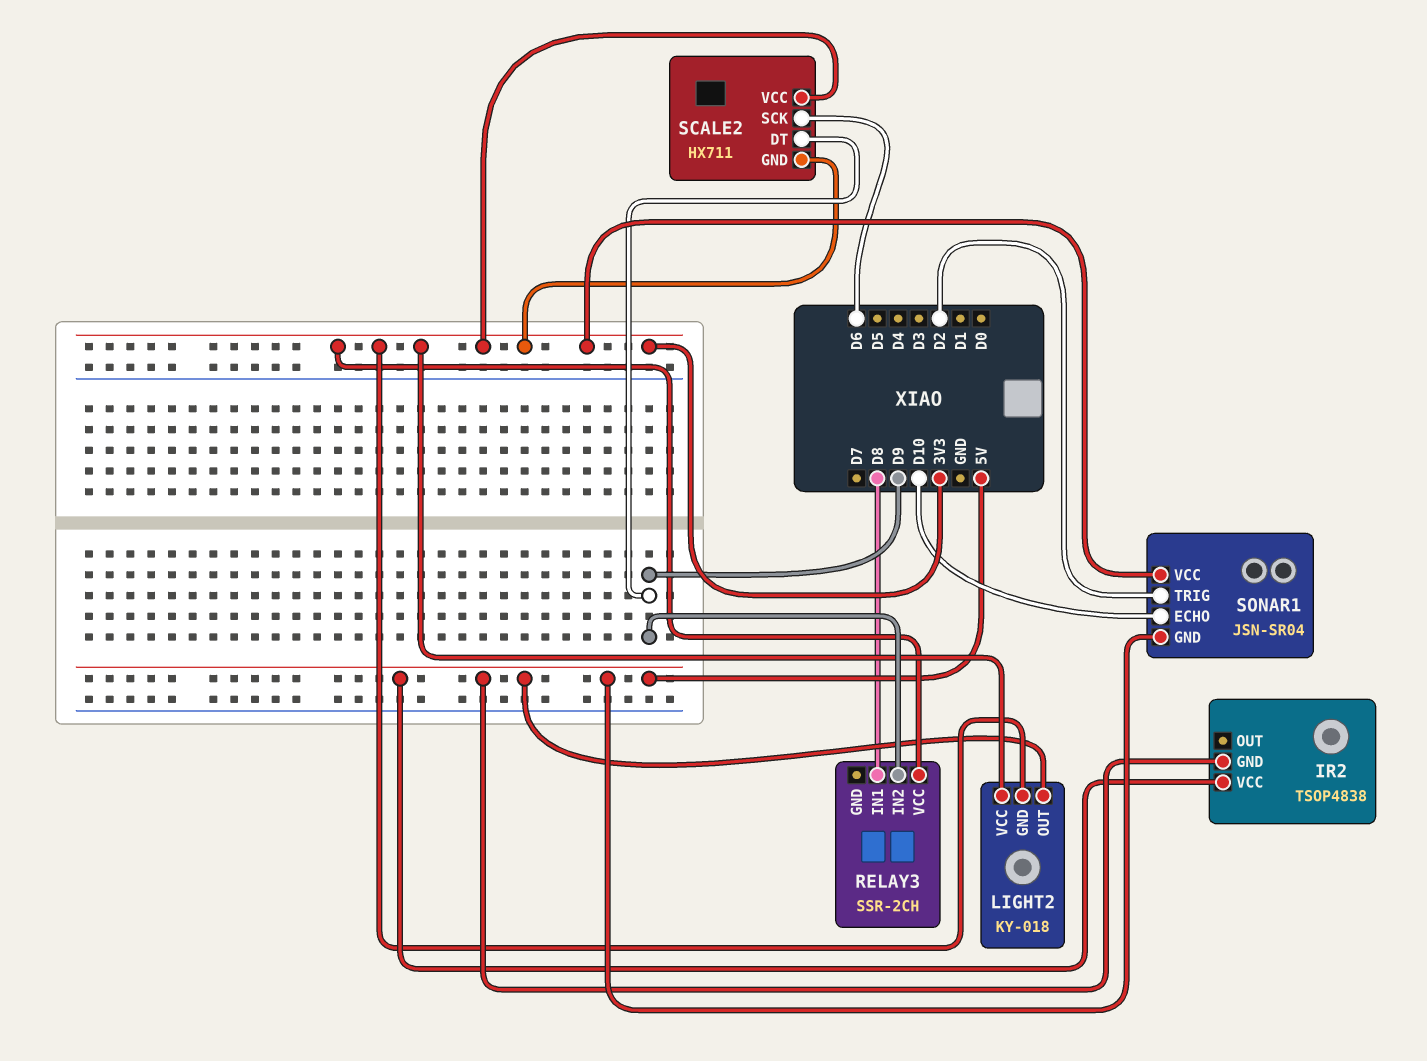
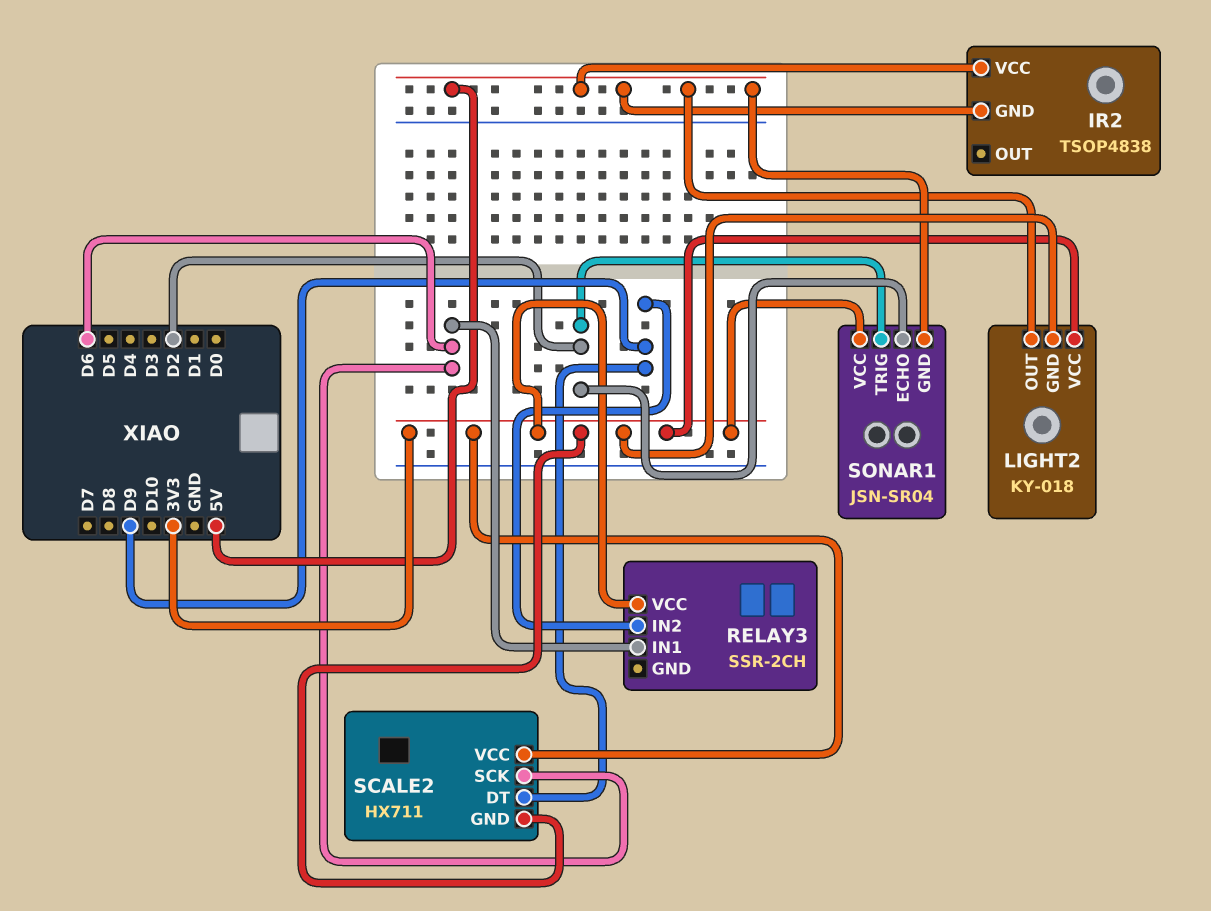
RELAY3 pin IN1: D8 -> D6
SONAR1 pin ECHO: D10 -> D2

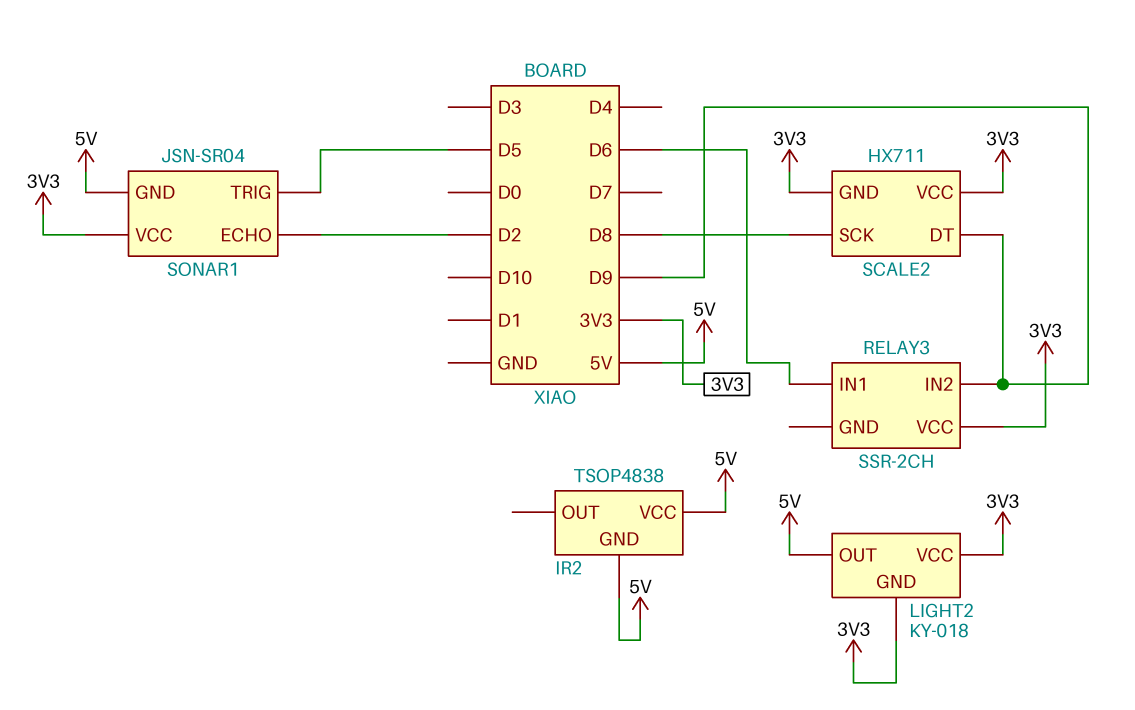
SCALE2 pin SCK: D6 -> D8
SONAR1 pin TRIG: D2 -> D5

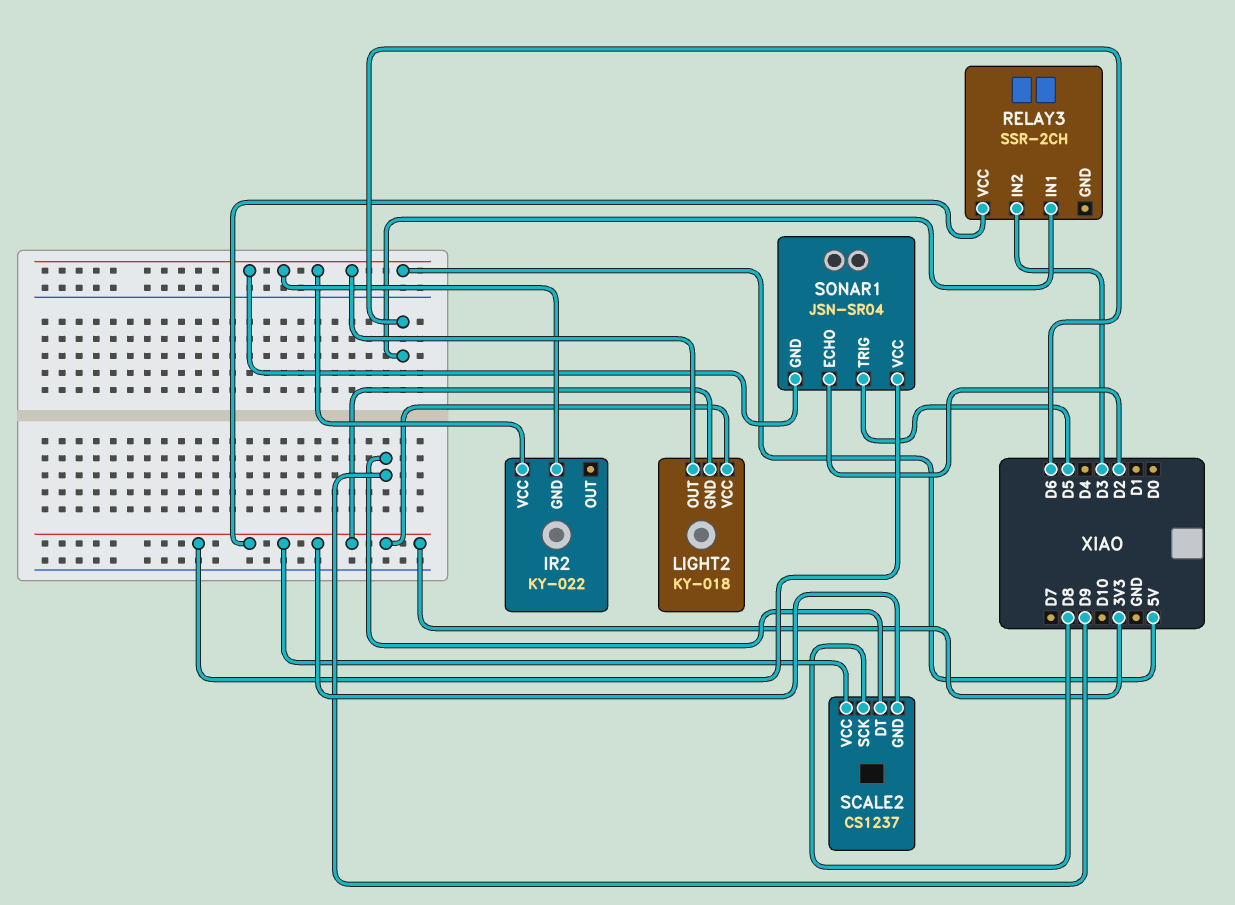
IR2: TSOP4838 -> KY-022
RELAY3 pin IN2: D9 -> D3
SCALE2: HX711 -> CS1237

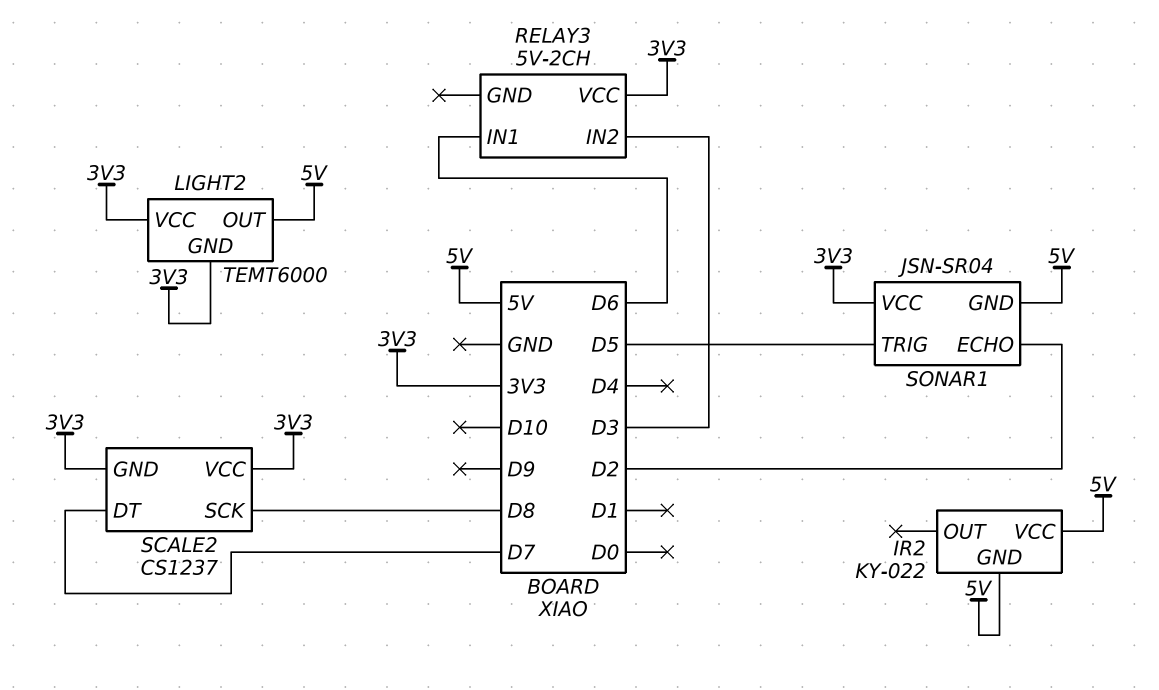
LIGHT2: KY-018 -> TEMT6000
RELAY3: SSR-2CH -> 5V-2CH
SCALE2 pin DT: D9 -> D7

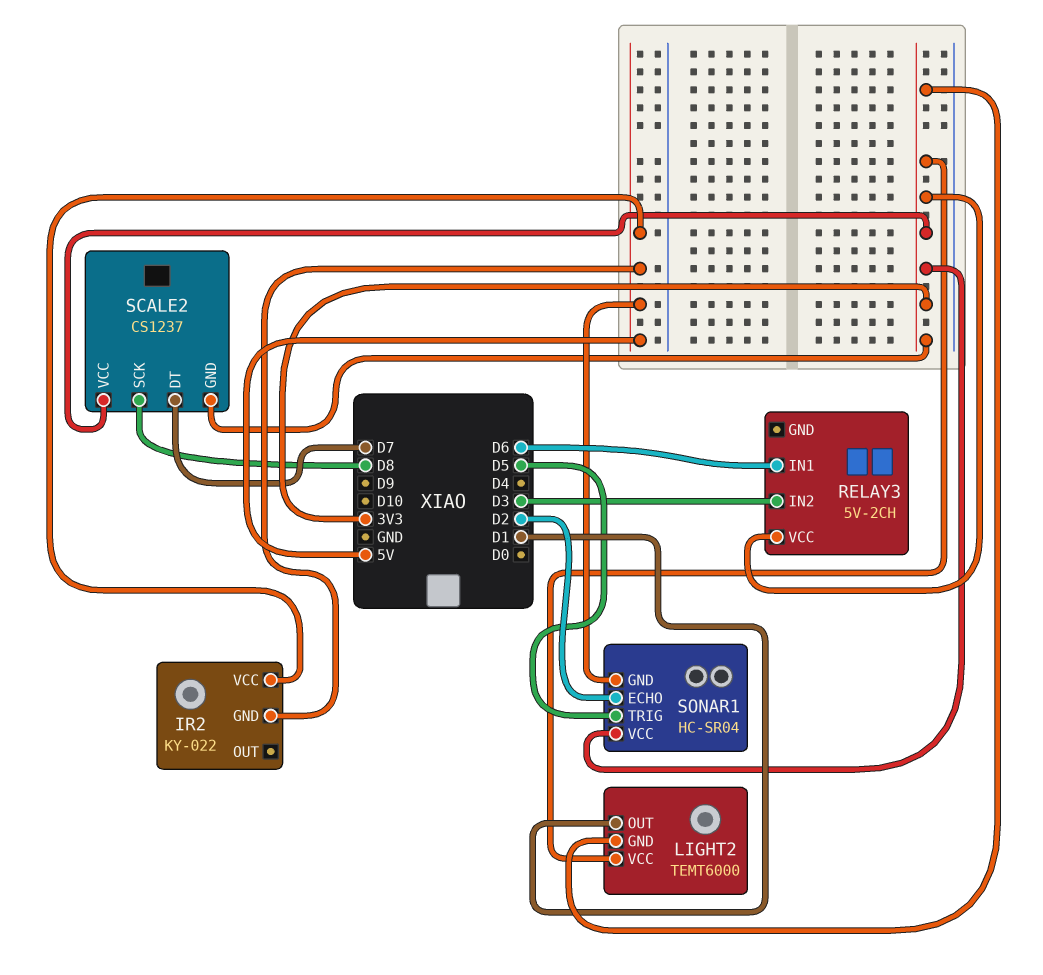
LIGHT2 pin OUT: 5V -> D1
SONAR1: JSN-SR04 -> HC-SR04

